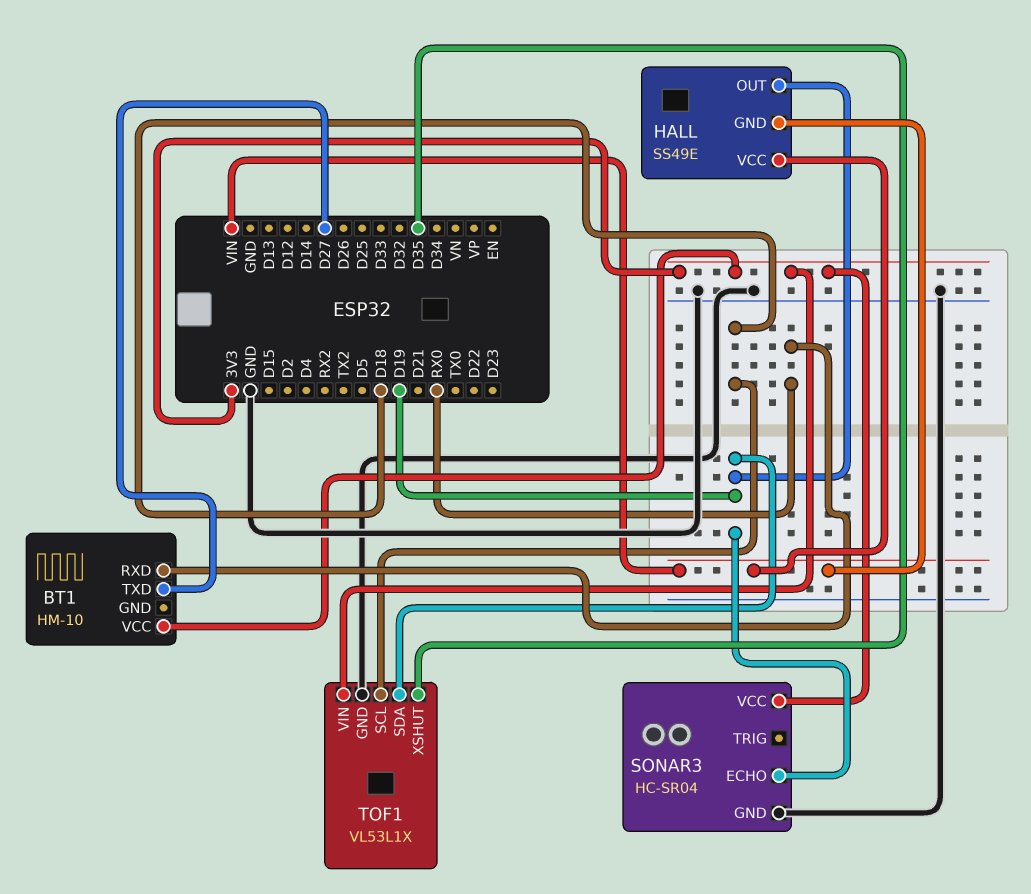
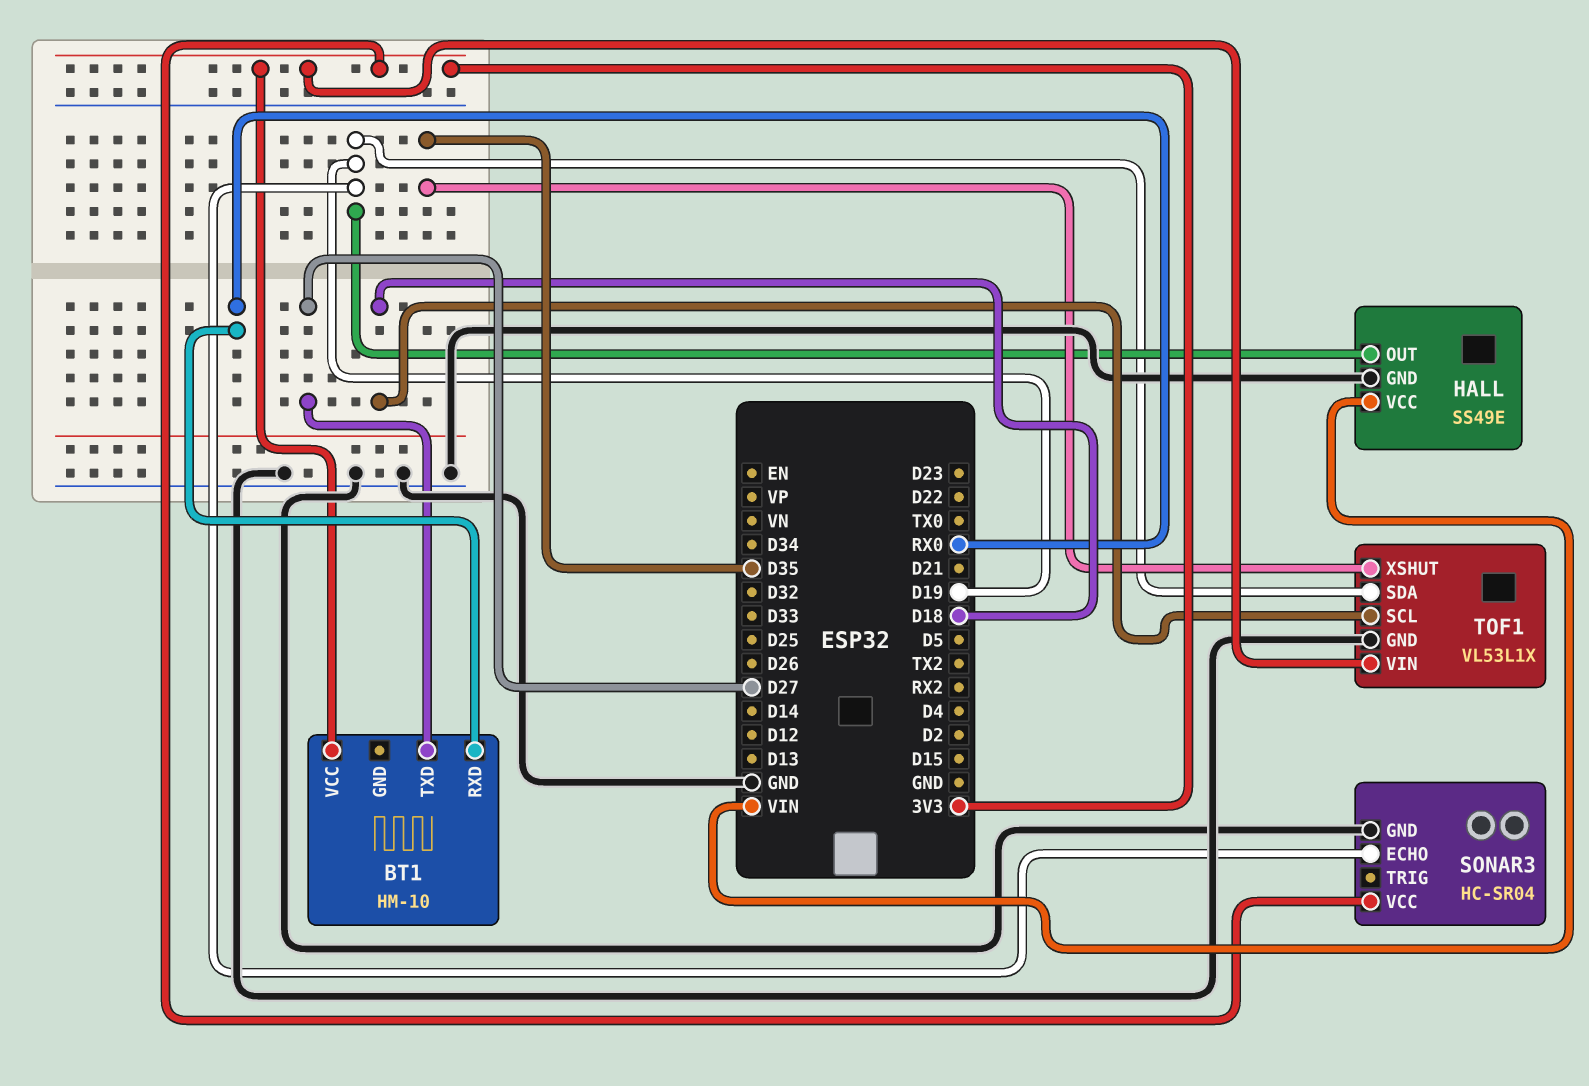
HALL pin GND: VIN -> GND

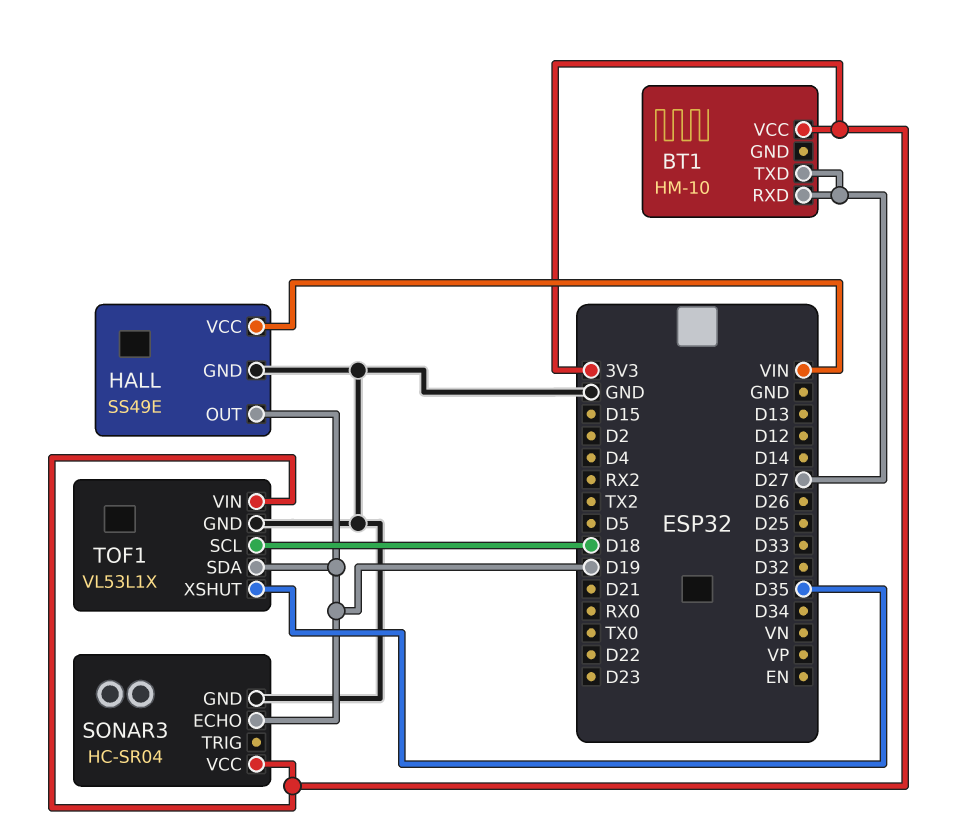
BT1 pin RXD: RX0 -> D27

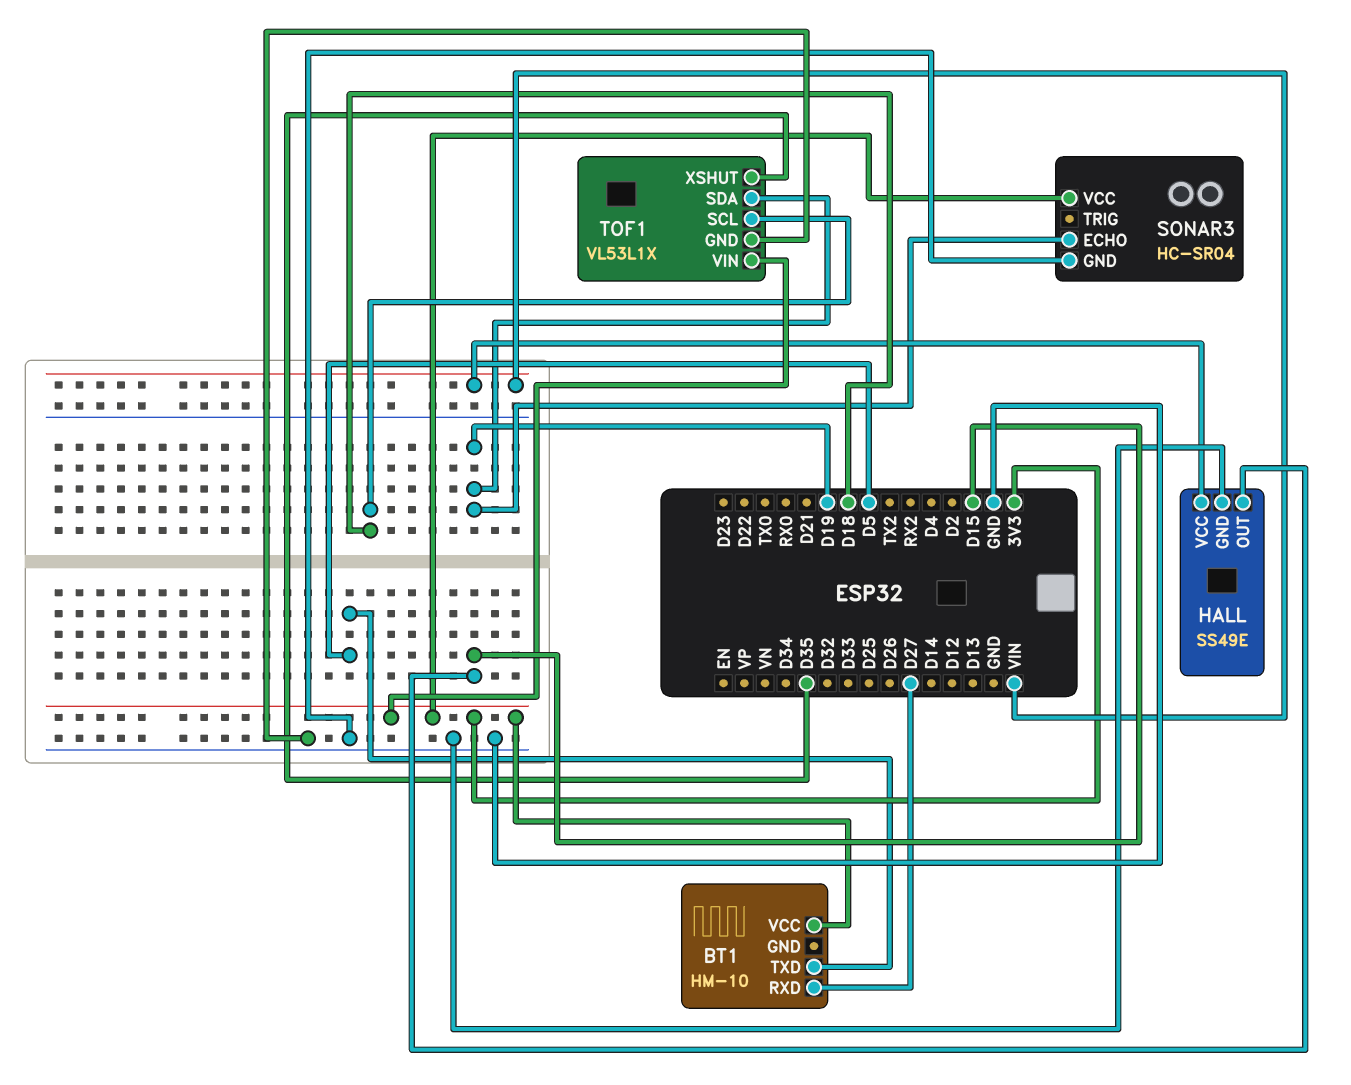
BT1 pin TXD: D27 -> D5
HALL pin OUT: D19 -> D15

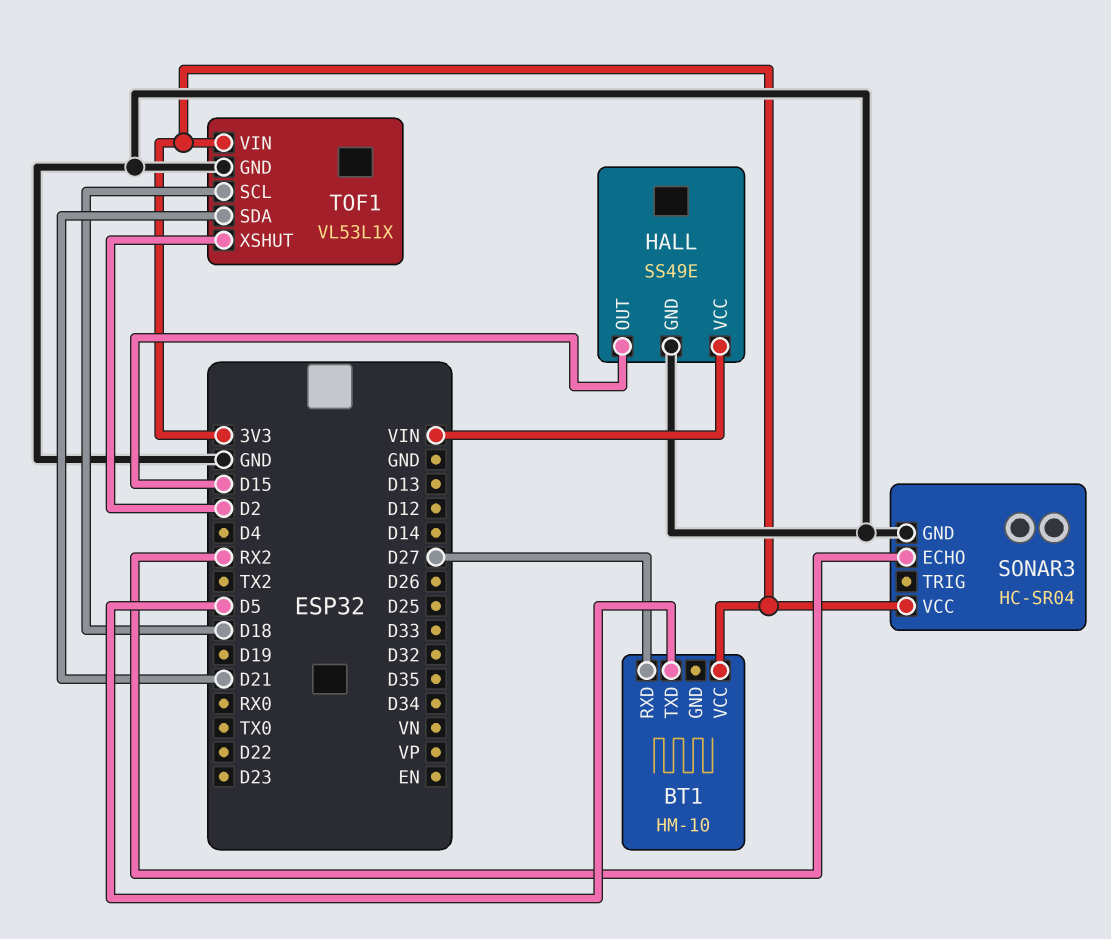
SONAR3 pin ECHO: D19 -> RX2
TOF1 pin SDA: D19 -> D21
TOF1 pin XSHUT: D35 -> D2

